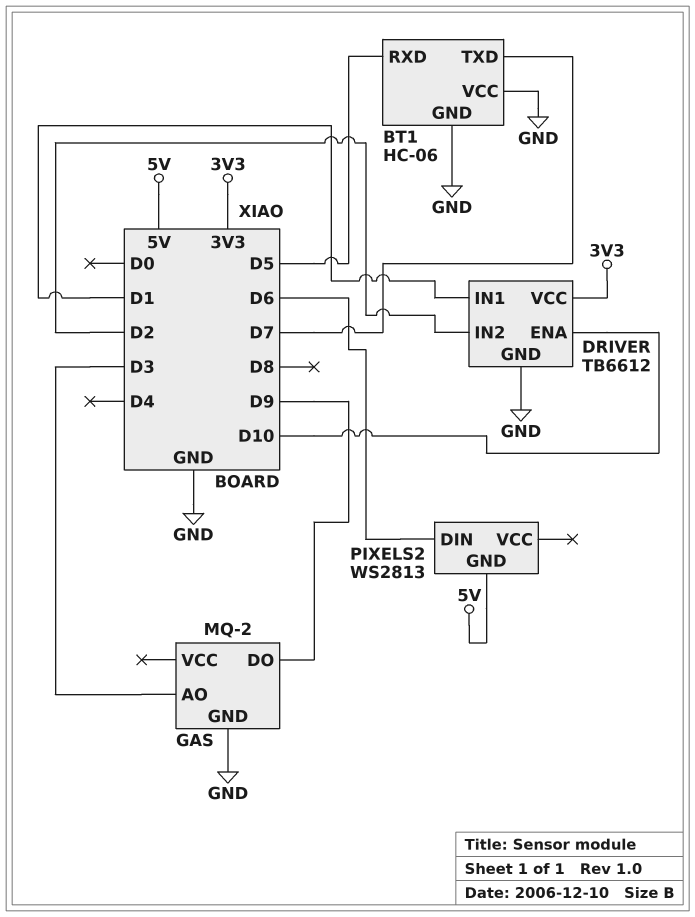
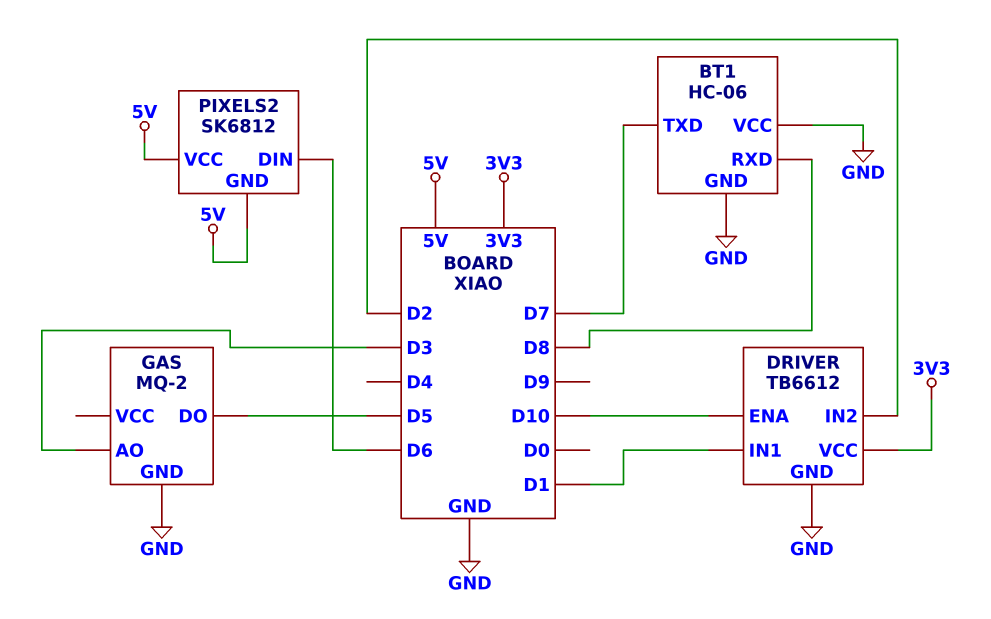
BT1 pin RXD: D5 -> D8
GAS pin DO: D9 -> D5
PIXELS2: WS2813 -> SK6812
PIXELS2 pin VCC: none -> 5V

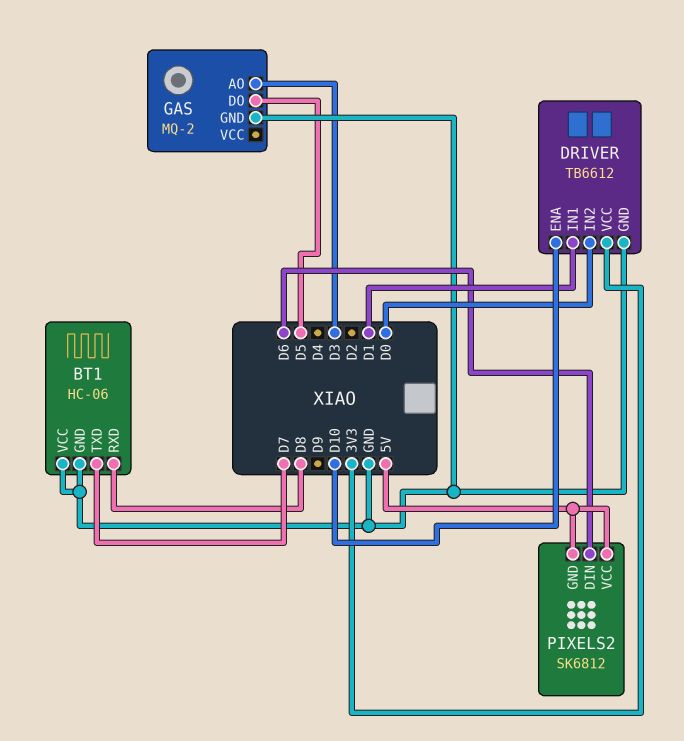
DRIVER pin IN2: D2 -> D0

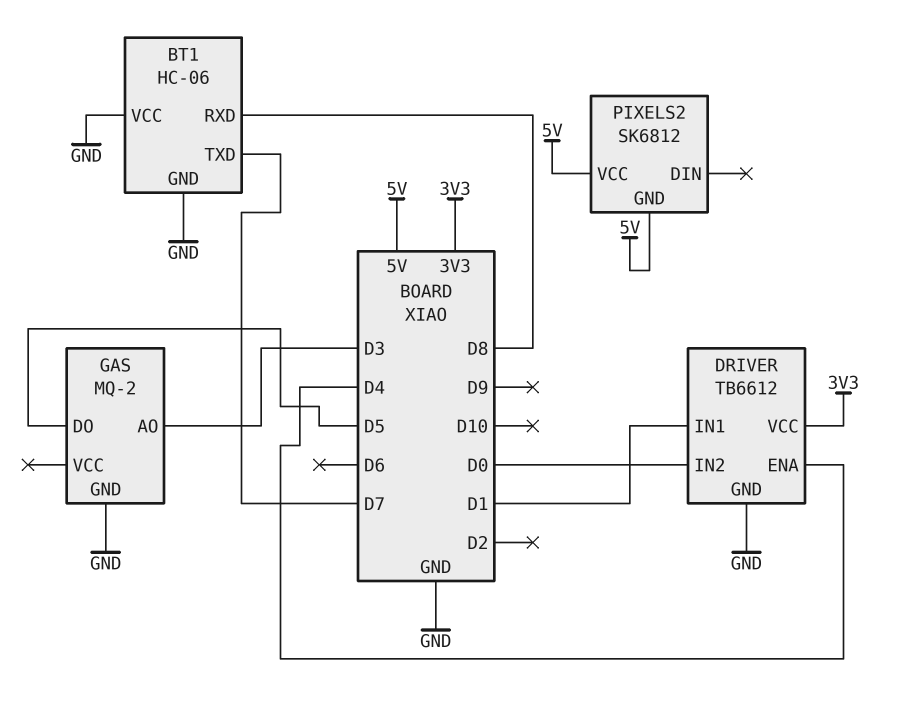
DRIVER pin ENA: D10 -> D4
PIXELS2 pin DIN: D6 -> none

